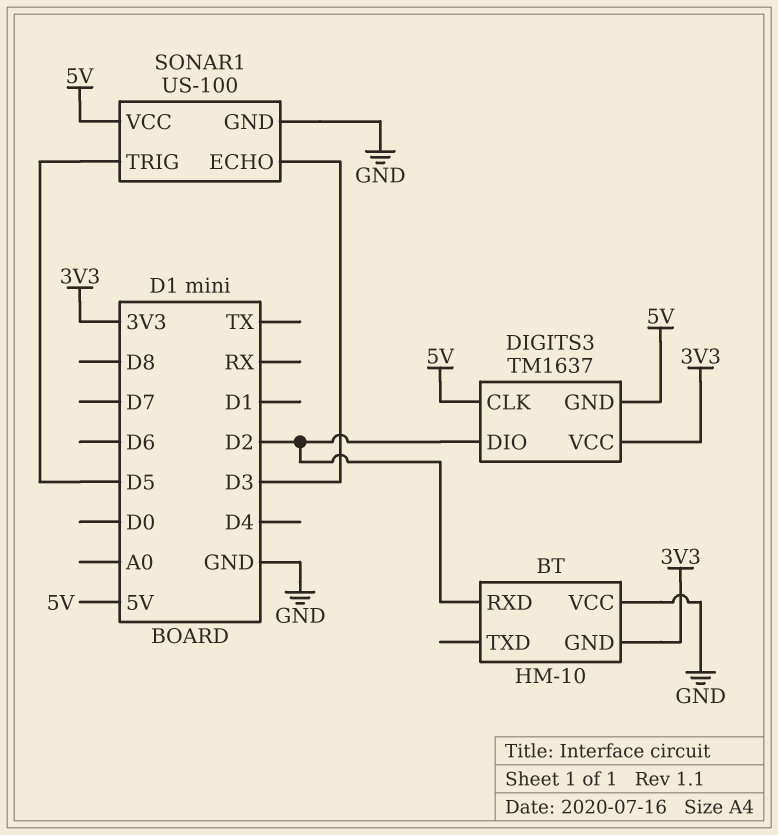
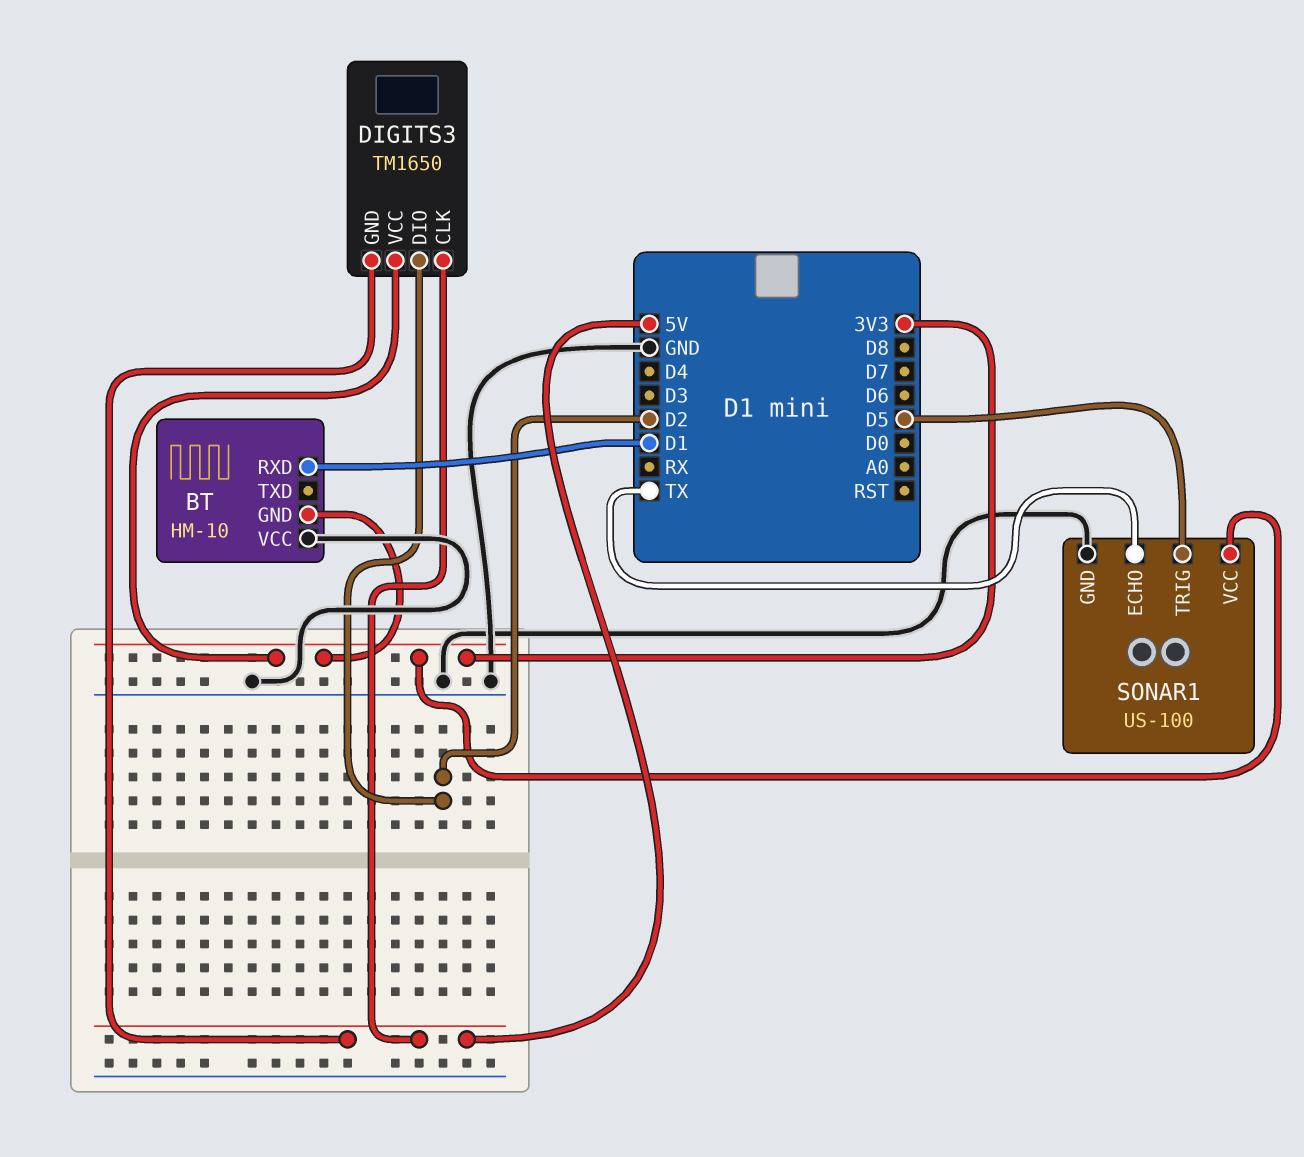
BT pin RXD: D2 -> D1
DIGITS3: TM1637 -> TM1650
SONAR1 pin ECHO: D3 -> TX
SONAR1 pin VCC: 5V -> 3V3

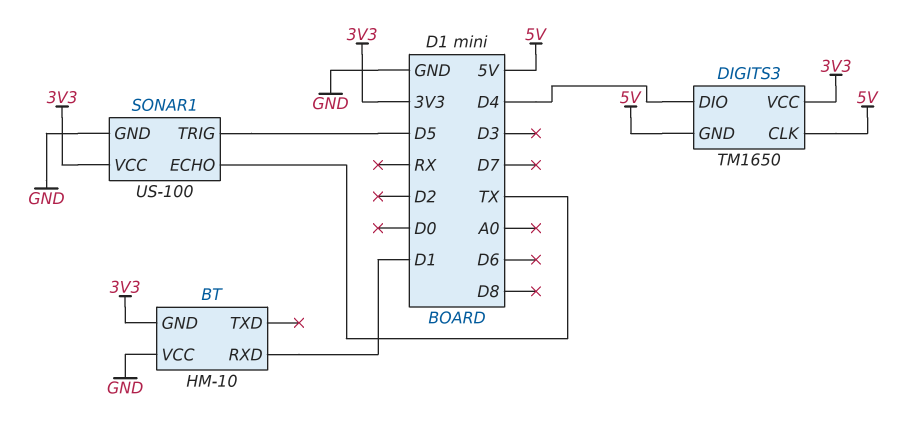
DIGITS3 pin DIO: D2 -> D4

